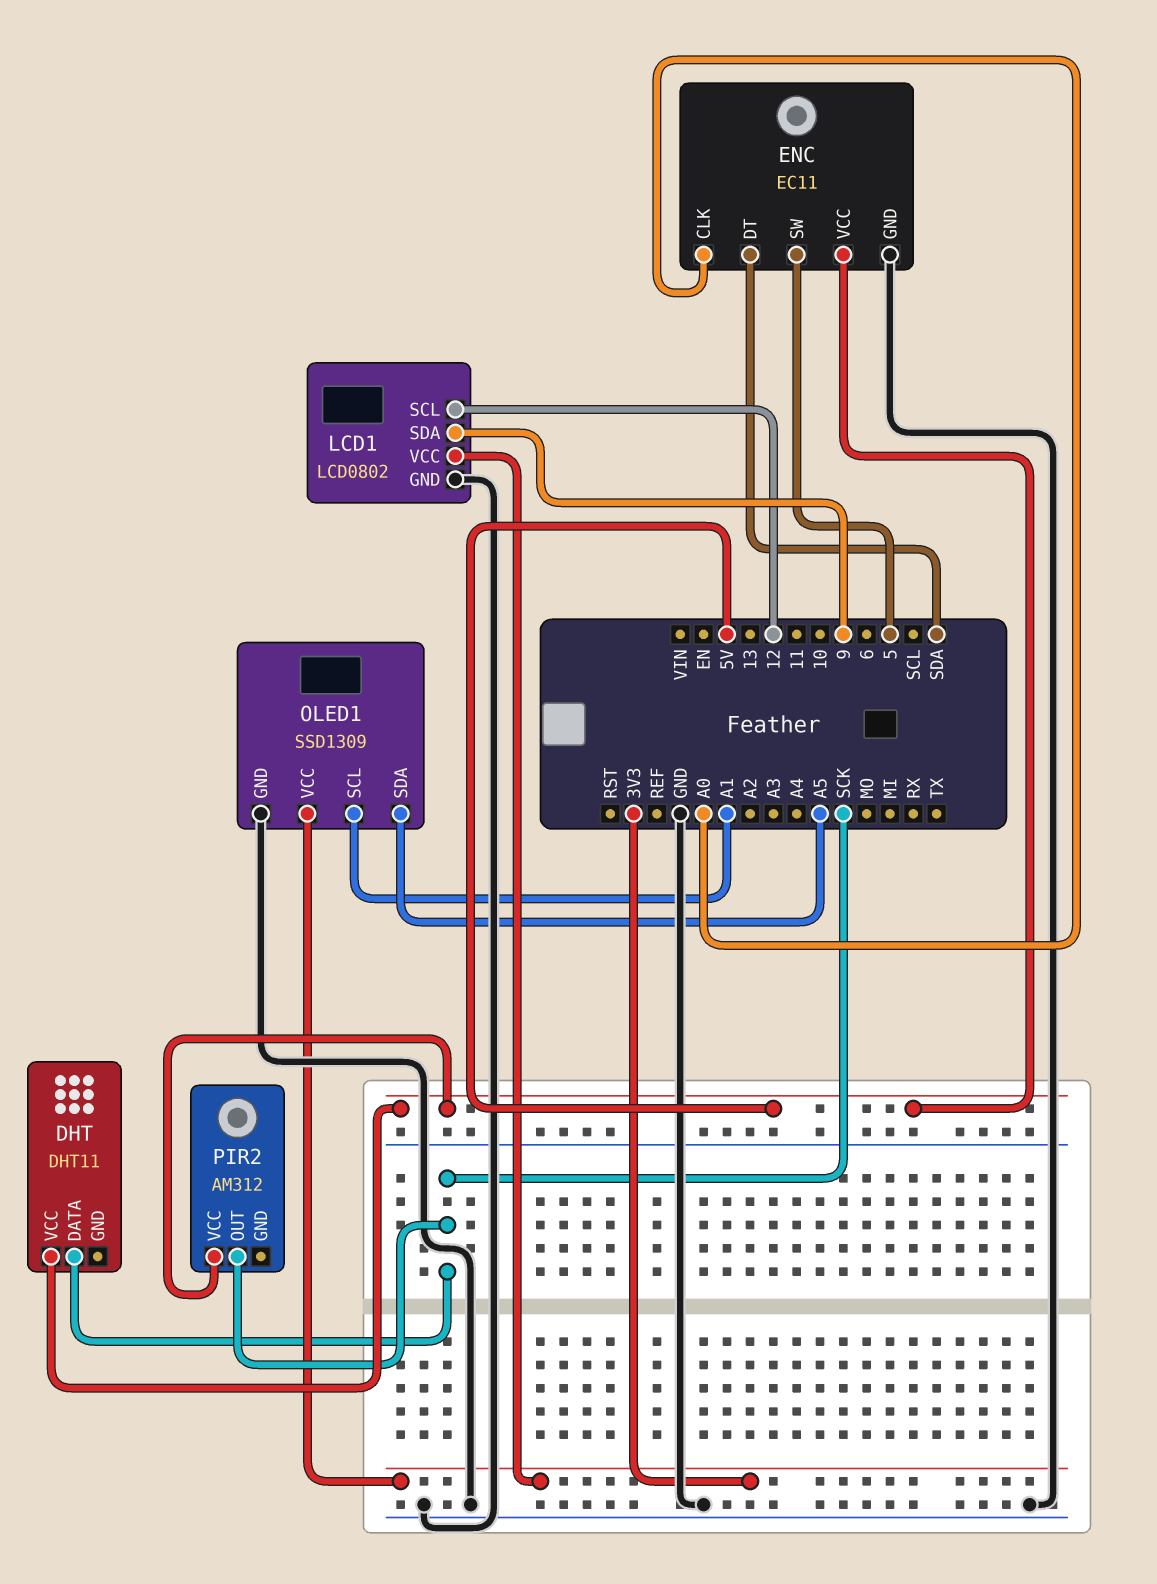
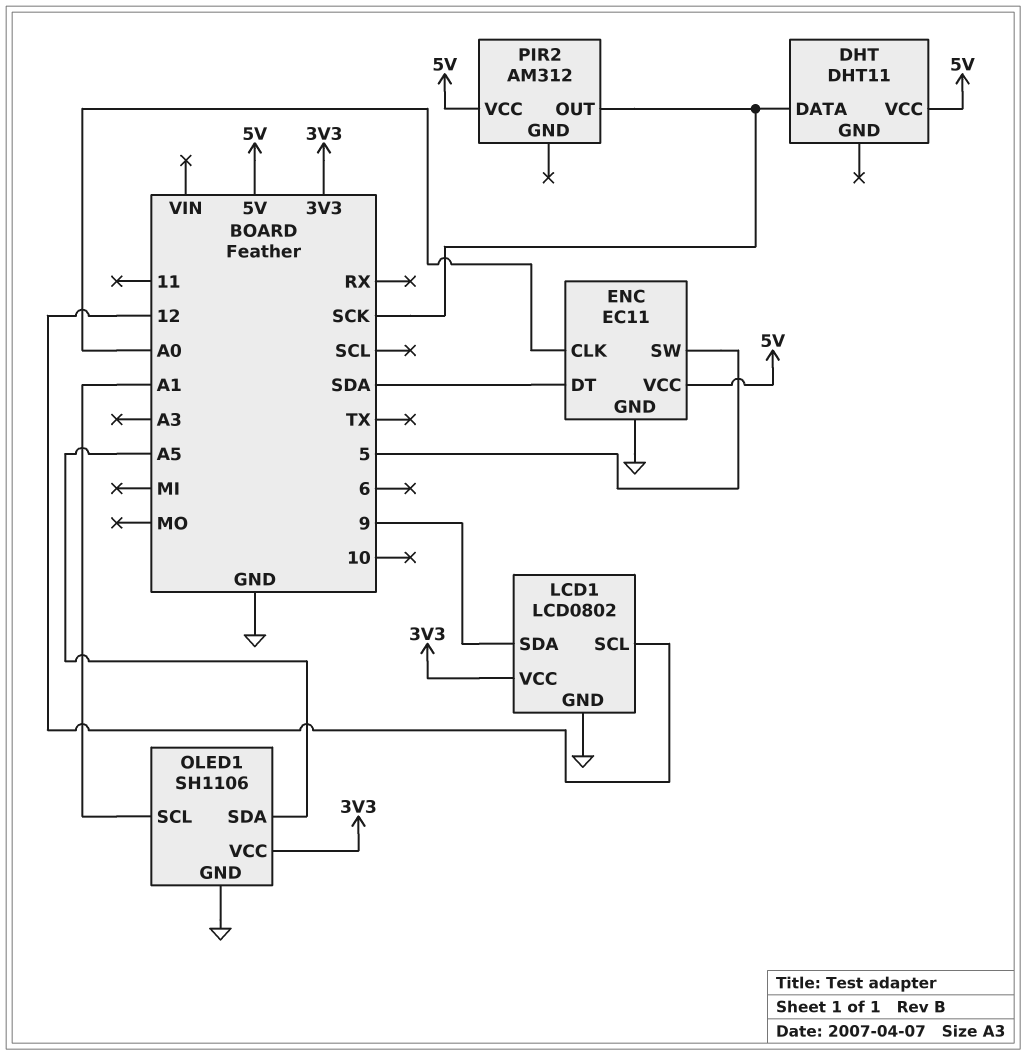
OLED1: SSD1309 -> SH1106

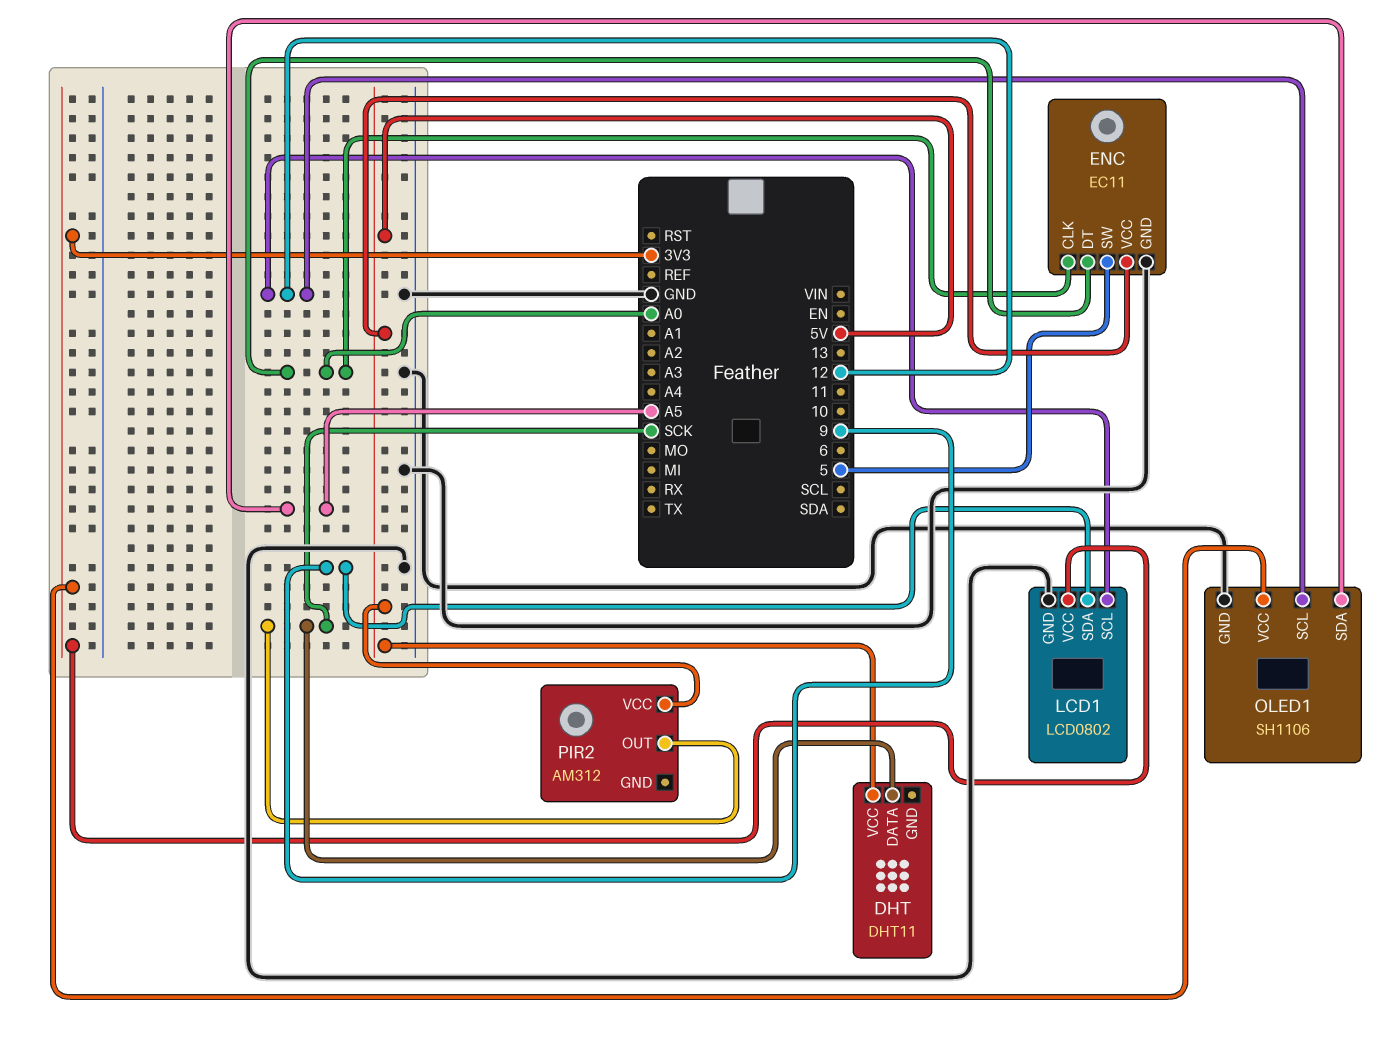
ENC pin DT: SDA -> A0
OLED1 pin SCL: A1 -> 12

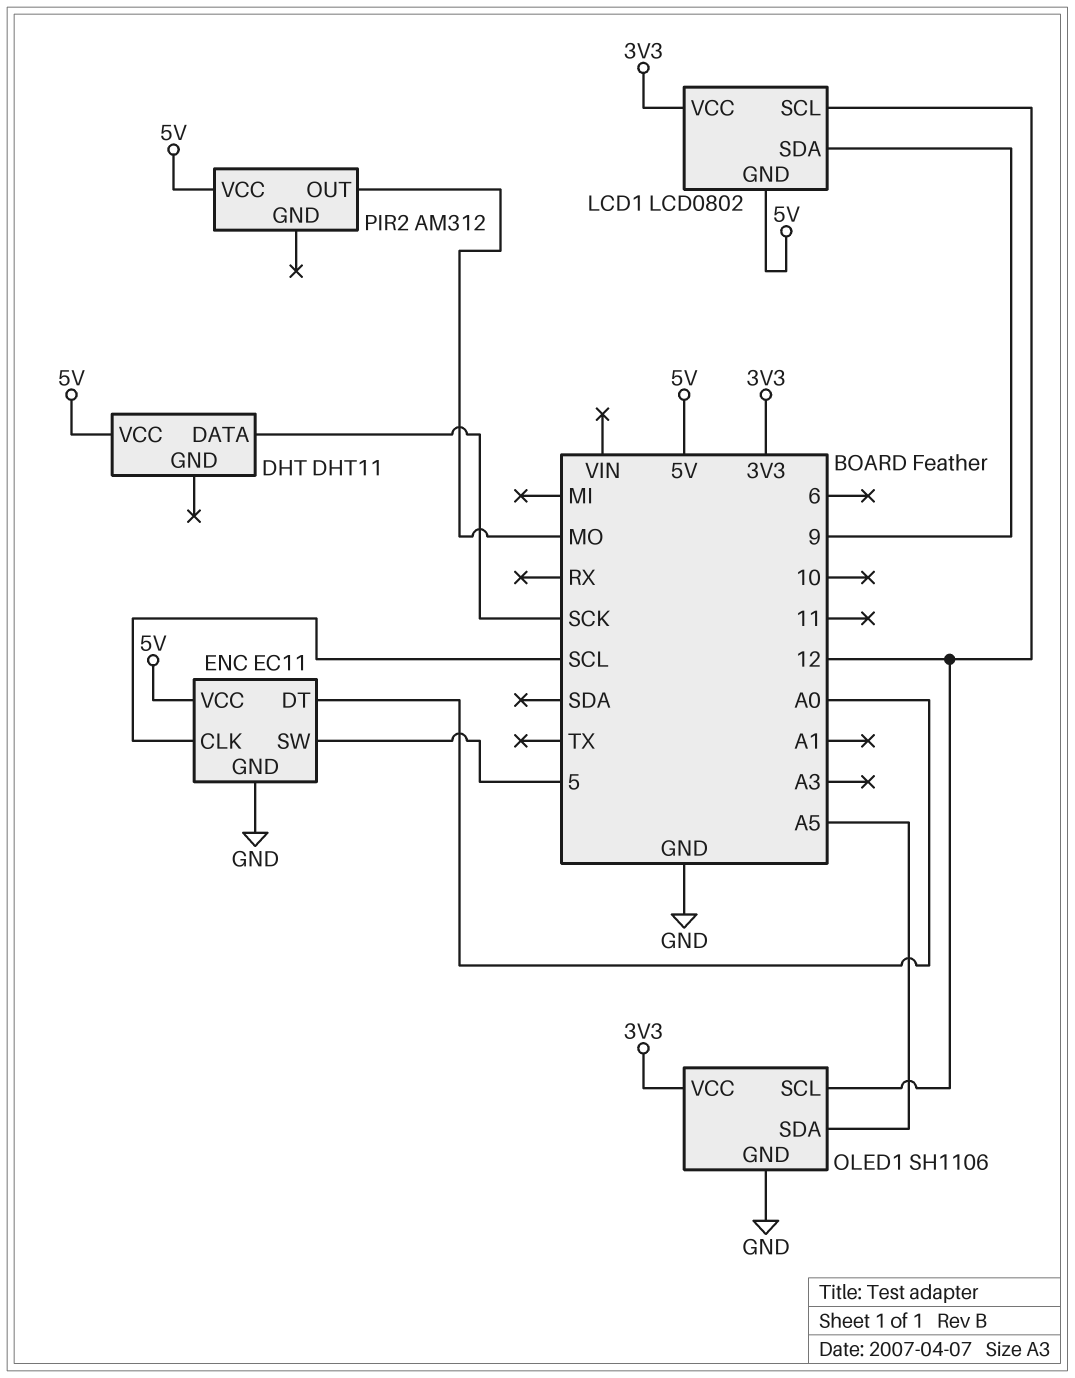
ENC pin CLK: A0 -> SCL
LCD1 pin GND: GND -> 5V
PIR2 pin OUT: SCK -> MO

